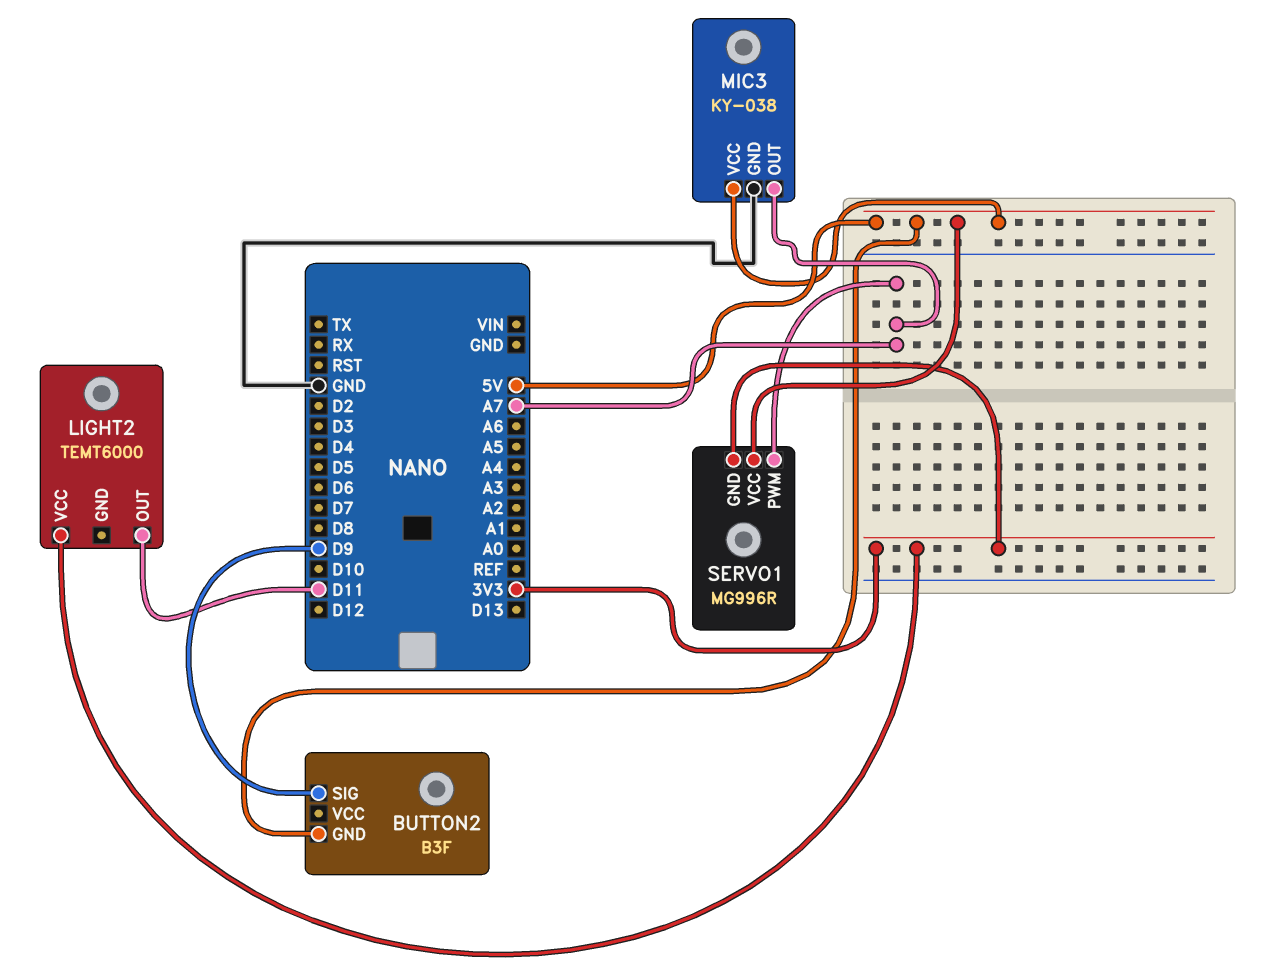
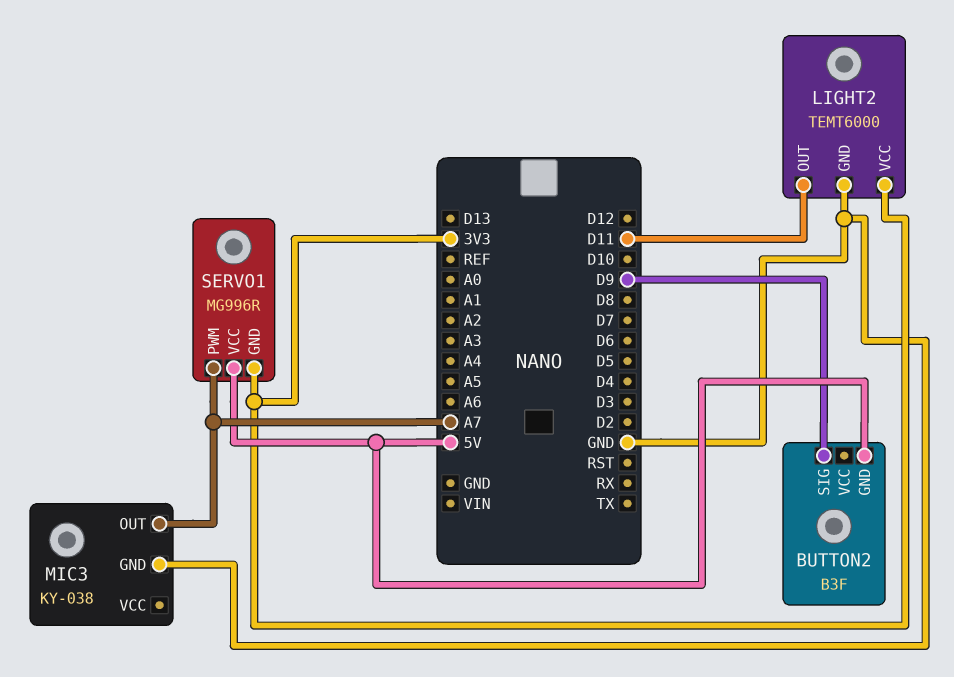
LIGHT2 pin GND: none -> GND
MIC3 pin VCC: 5V -> none

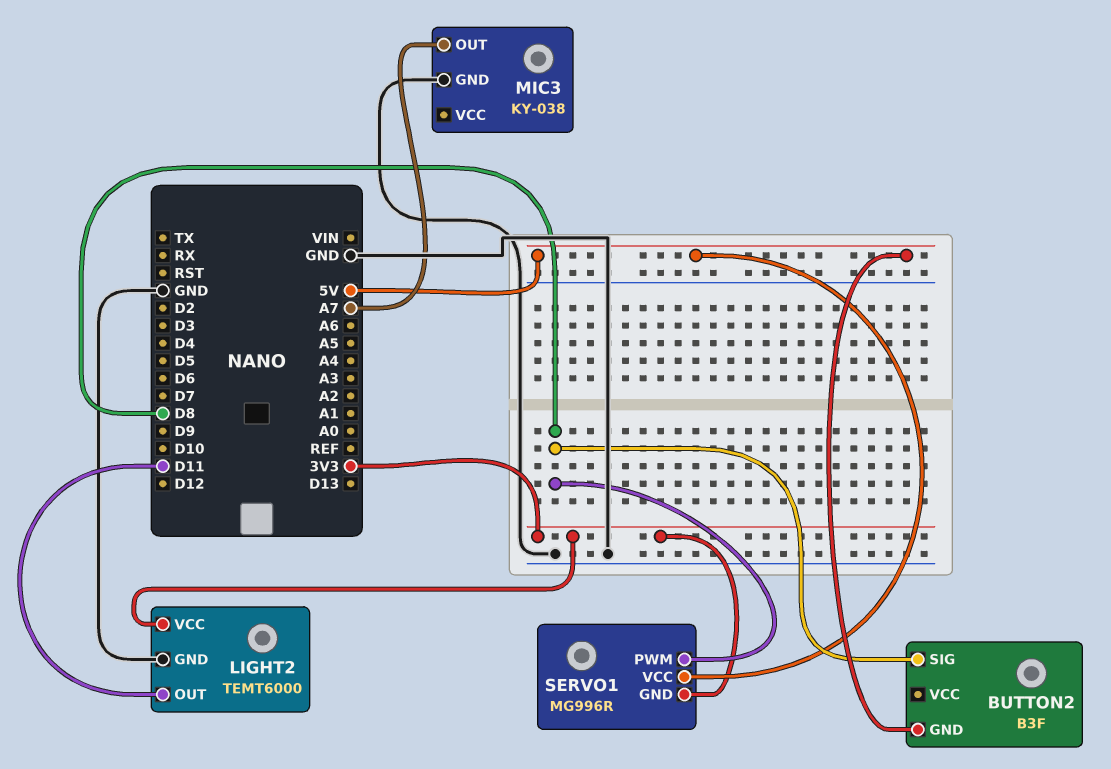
BUTTON2 pin SIG: D9 -> D8
SERVO1 pin PWM: A7 -> D8

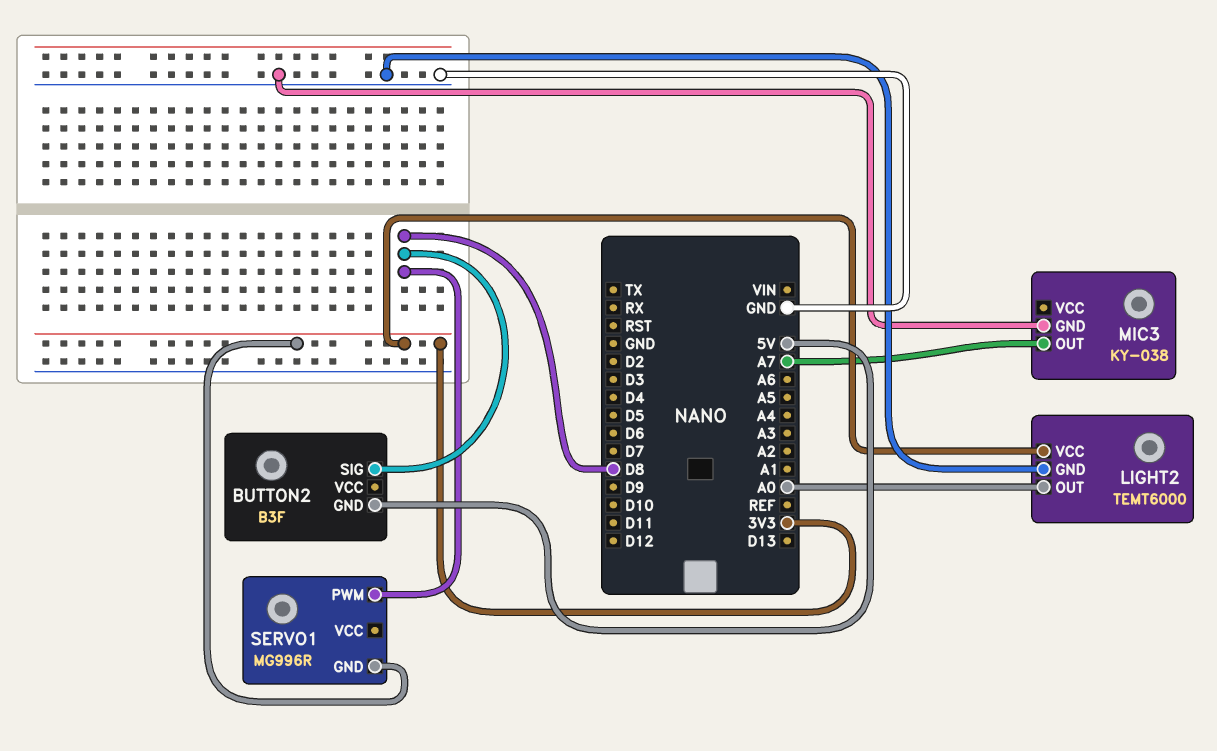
LIGHT2 pin OUT: D11 -> A0
SERVO1 pin VCC: 5V -> none

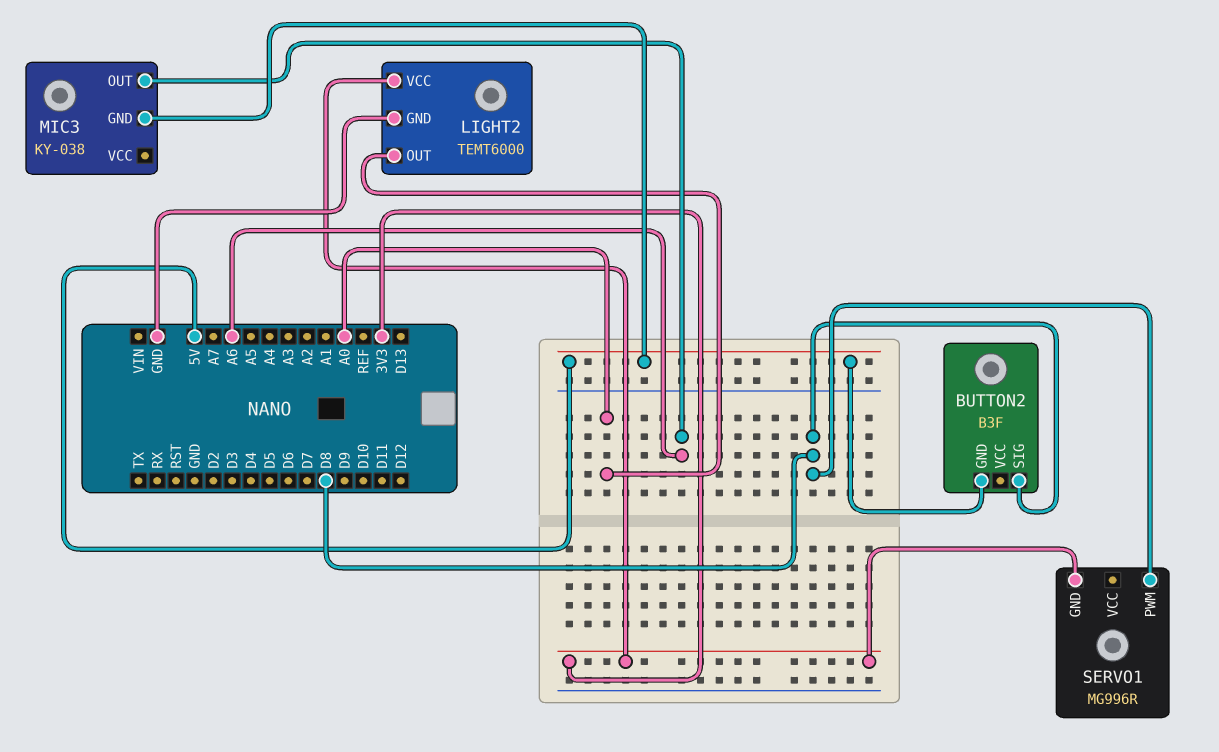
MIC3 pin GND: GND -> 5V
MIC3 pin OUT: A7 -> A6

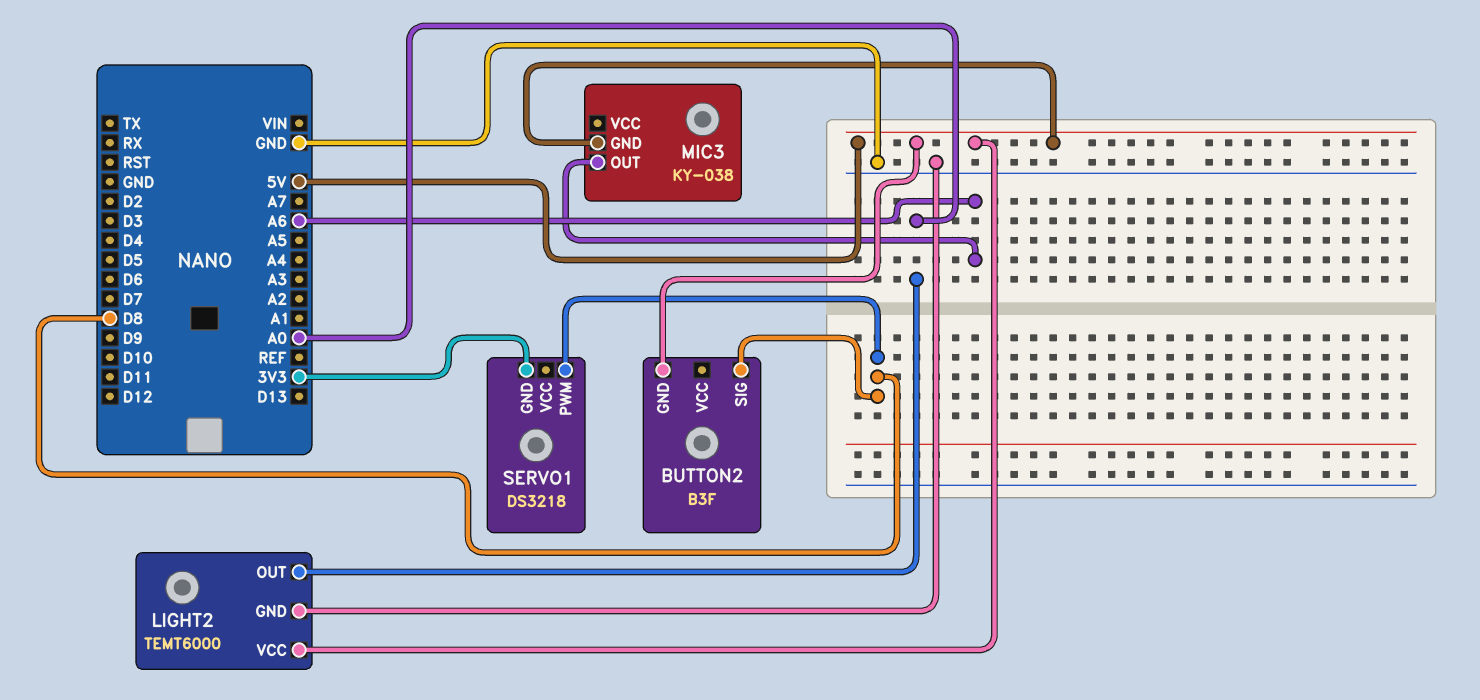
LIGHT2 pin VCC: 3V3 -> 5V
SERVO1: MG996R -> DS3218

